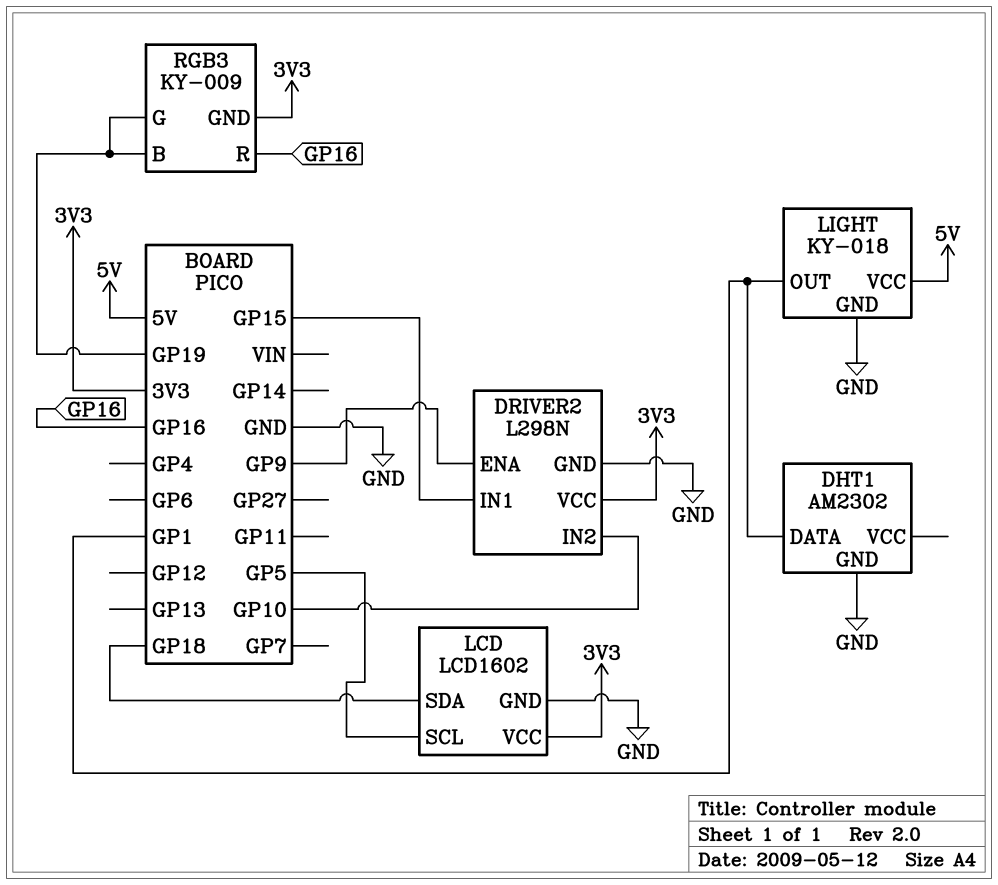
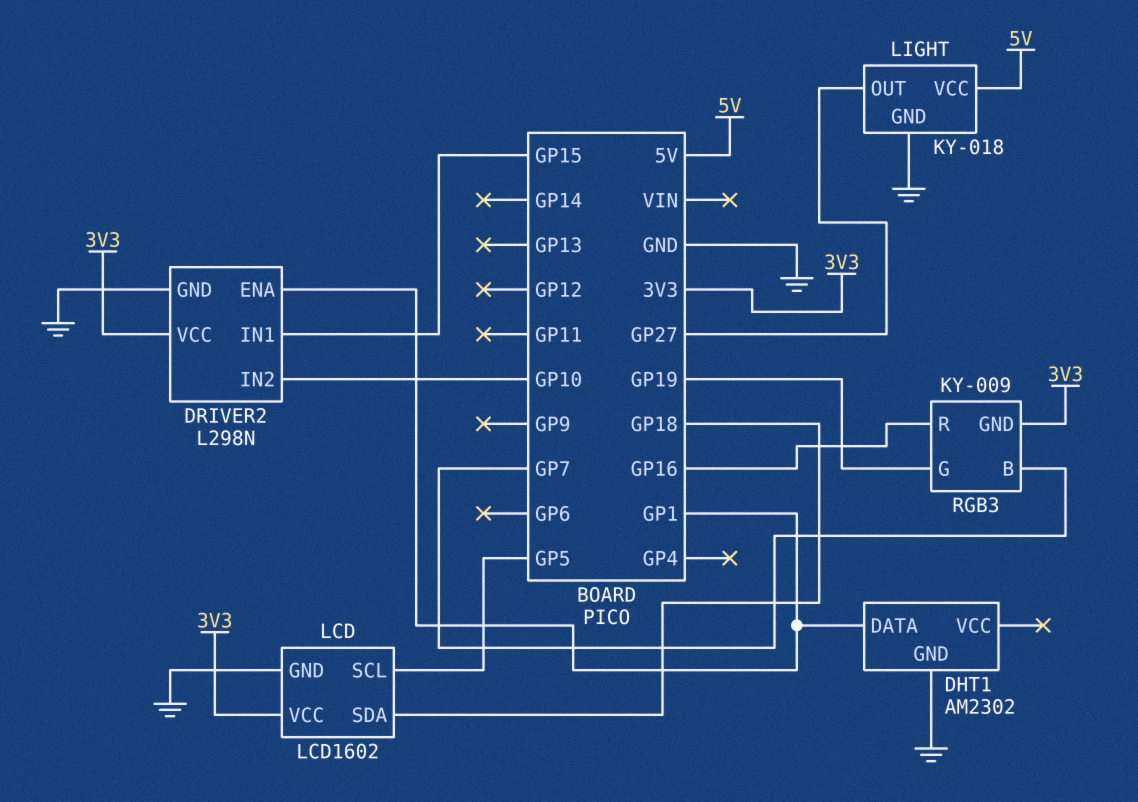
DRIVER2 pin ENA: GP9 -> GP1
LIGHT pin OUT: GP1 -> GP27
RGB3 pin B: GP19 -> GP7

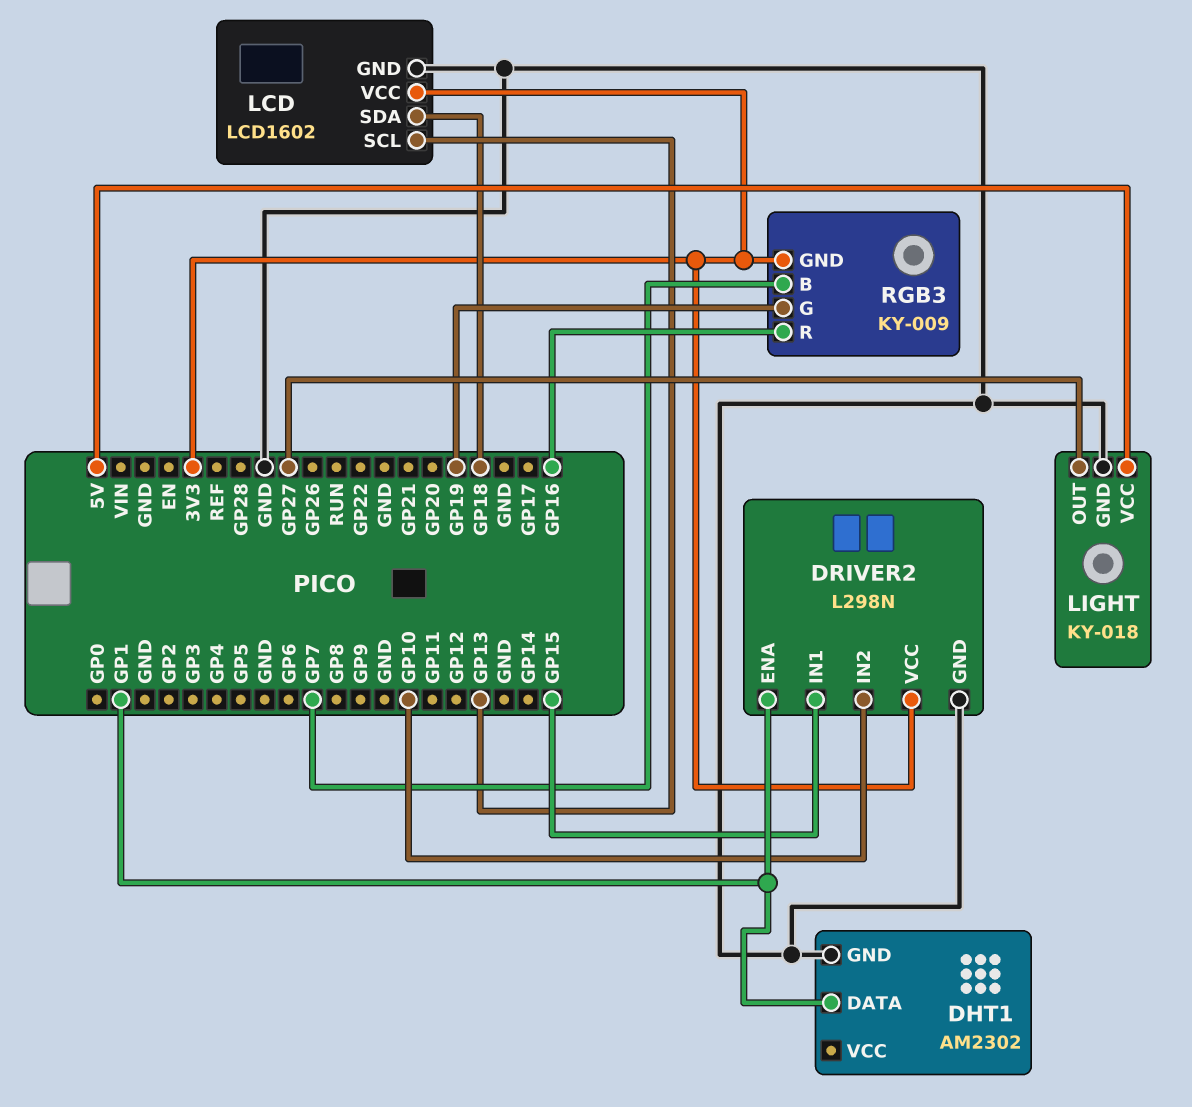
LCD pin SCL: GP5 -> GP13

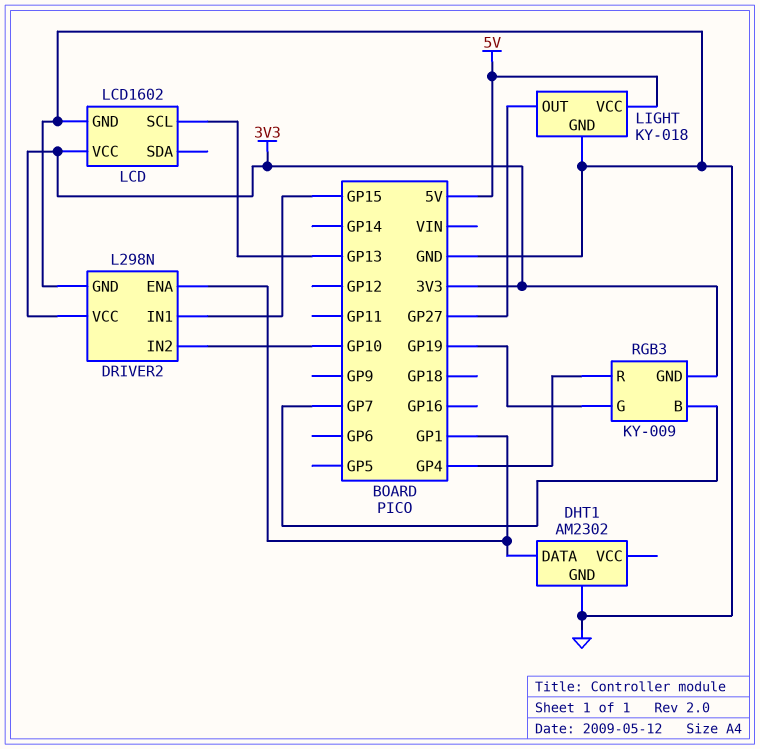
LCD pin SDA: GP18 -> none
RGB3 pin R: GP16 -> GP4

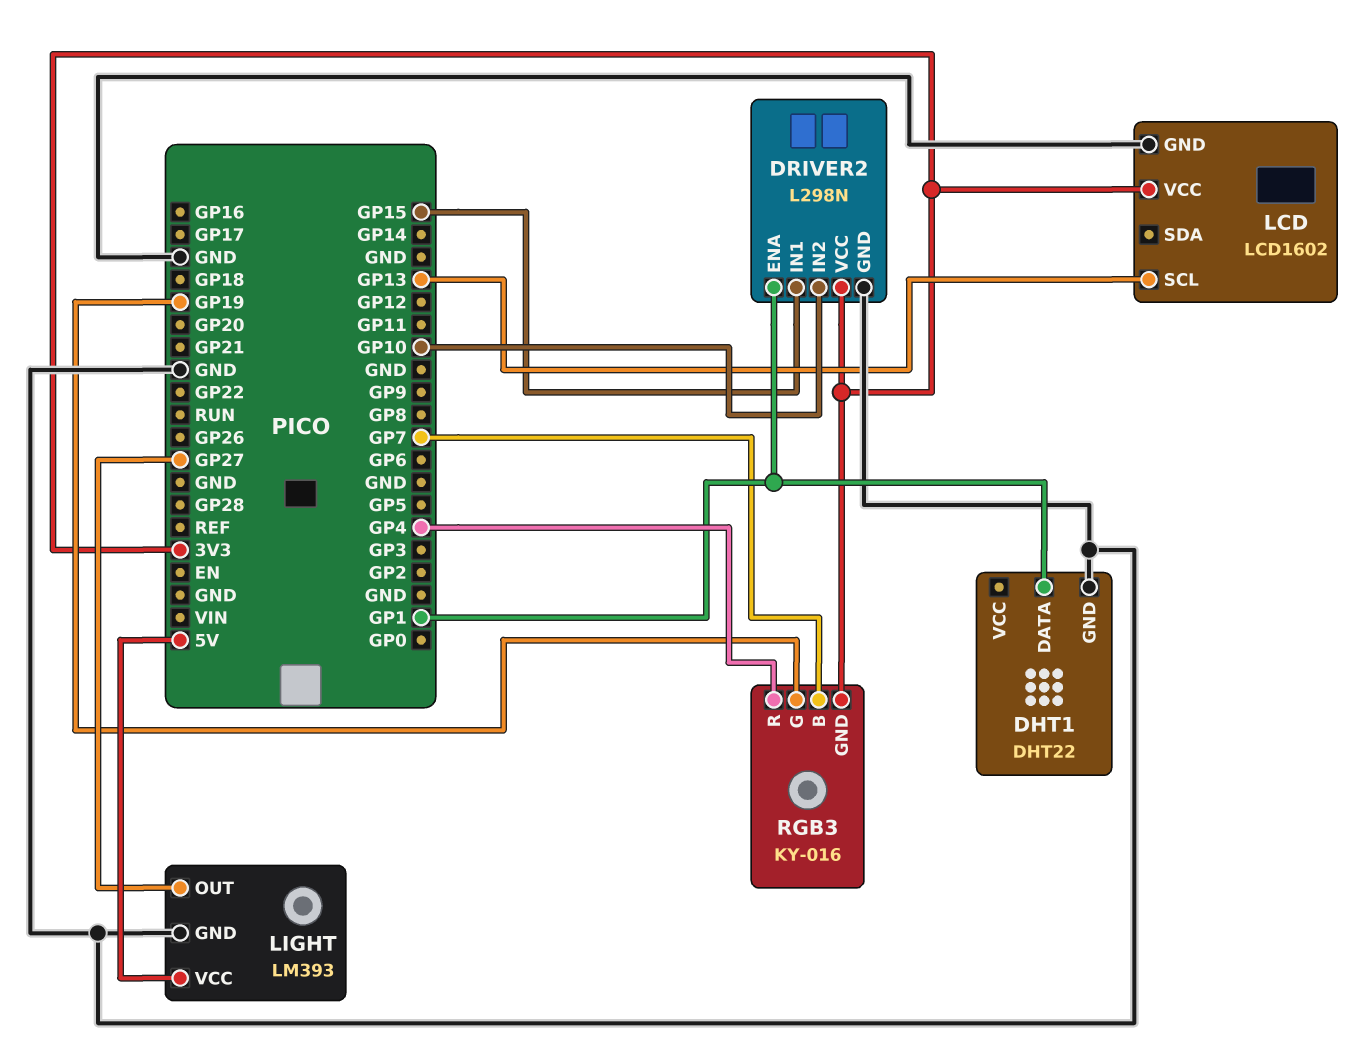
DHT1: AM2302 -> DHT22
LIGHT: KY-018 -> LM393
RGB3: KY-009 -> KY-016

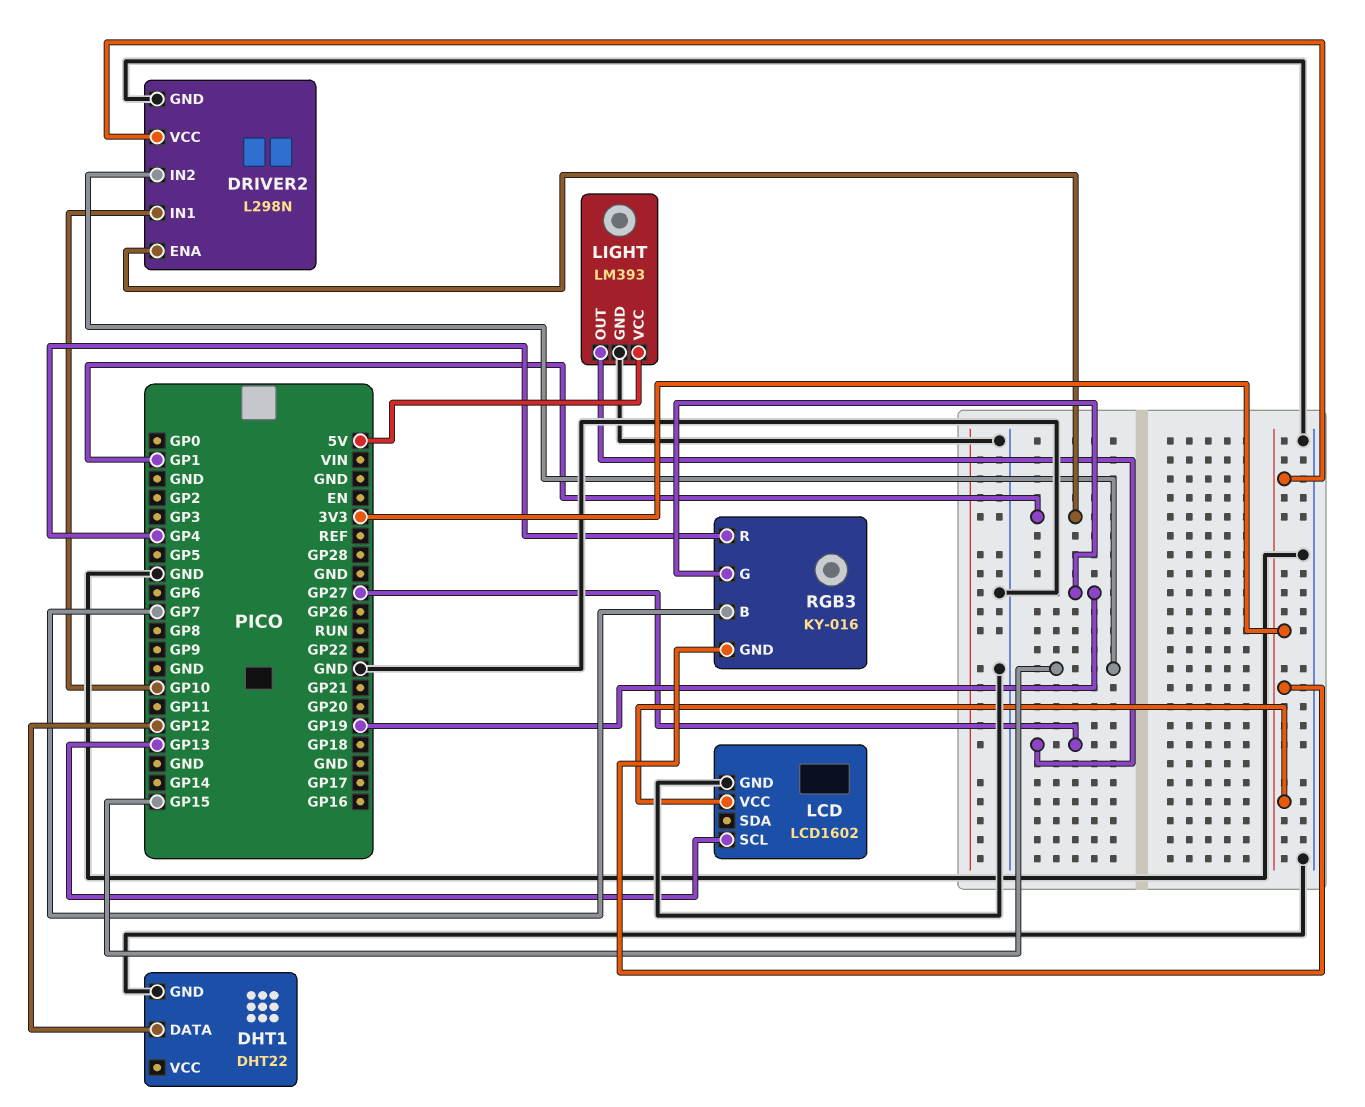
DHT1 pin DATA: GP1 -> GP12
DRIVER2 pin IN1: GP15 -> GP10
DRIVER2 pin IN2: GP10 -> GP15

